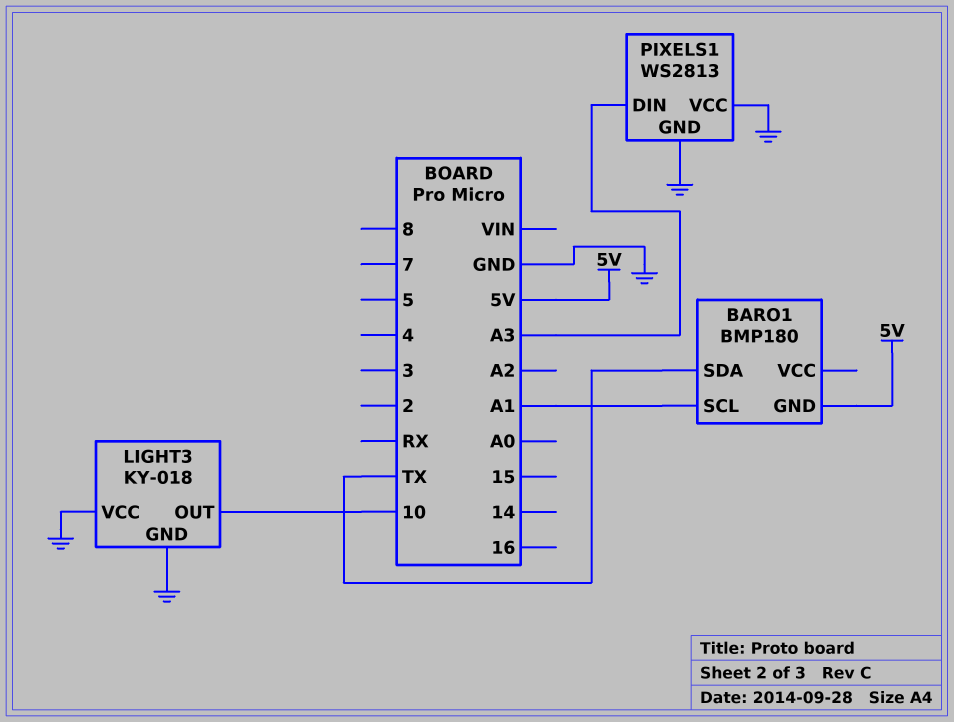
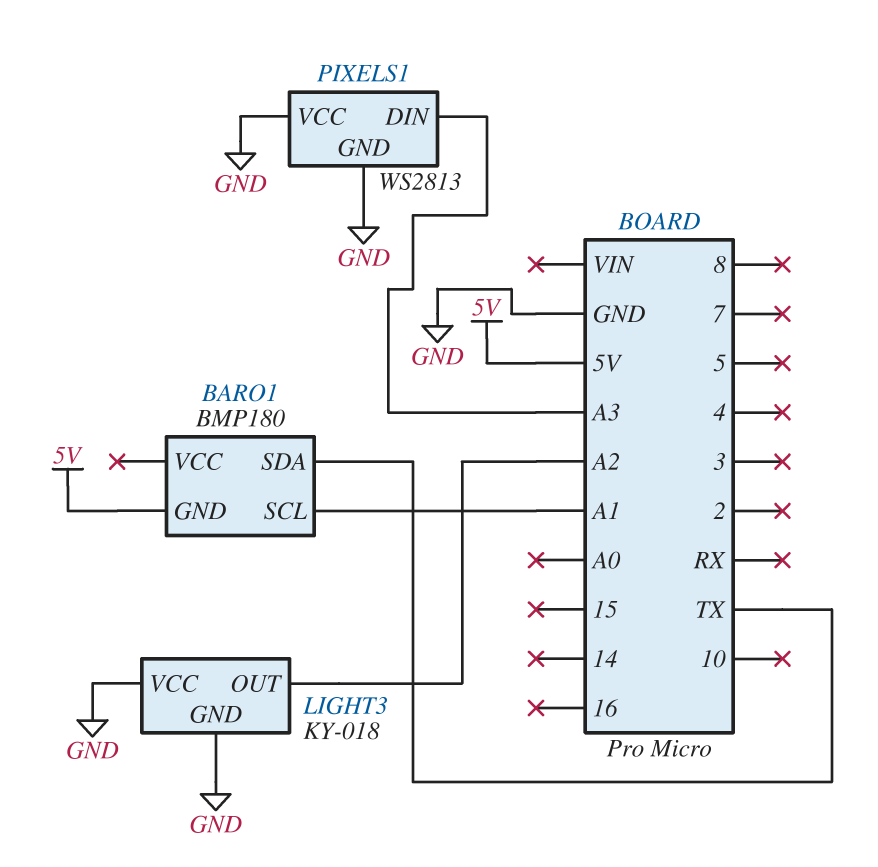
LIGHT3 pin OUT: 10 -> A2

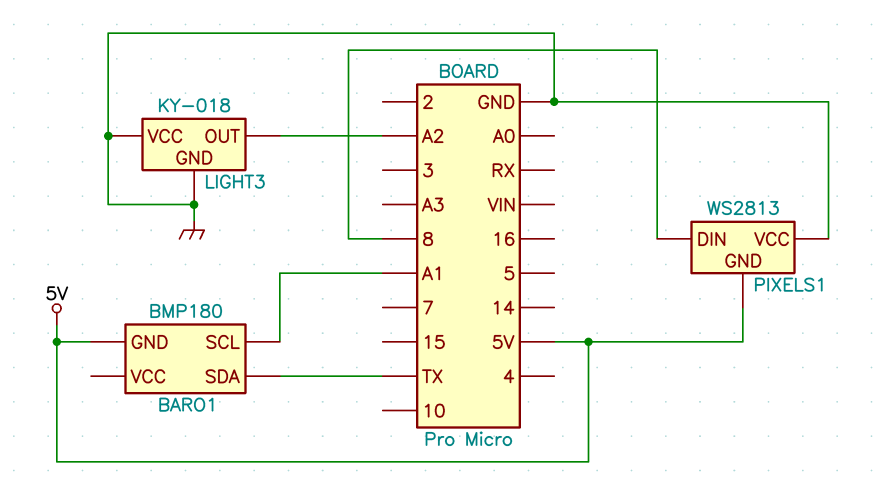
PIXELS1 pin DIN: A3 -> 8
PIXELS1 pin GND: GND -> 5V

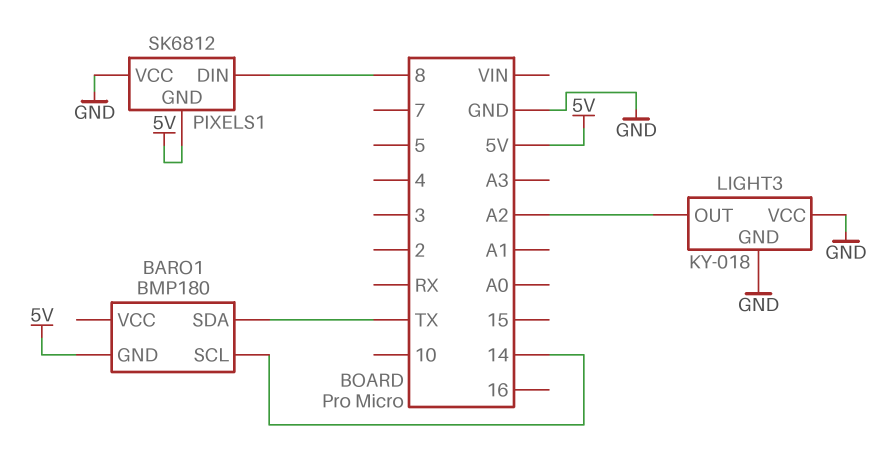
BARO1 pin SCL: A1 -> 14
PIXELS1: WS2813 -> SK6812

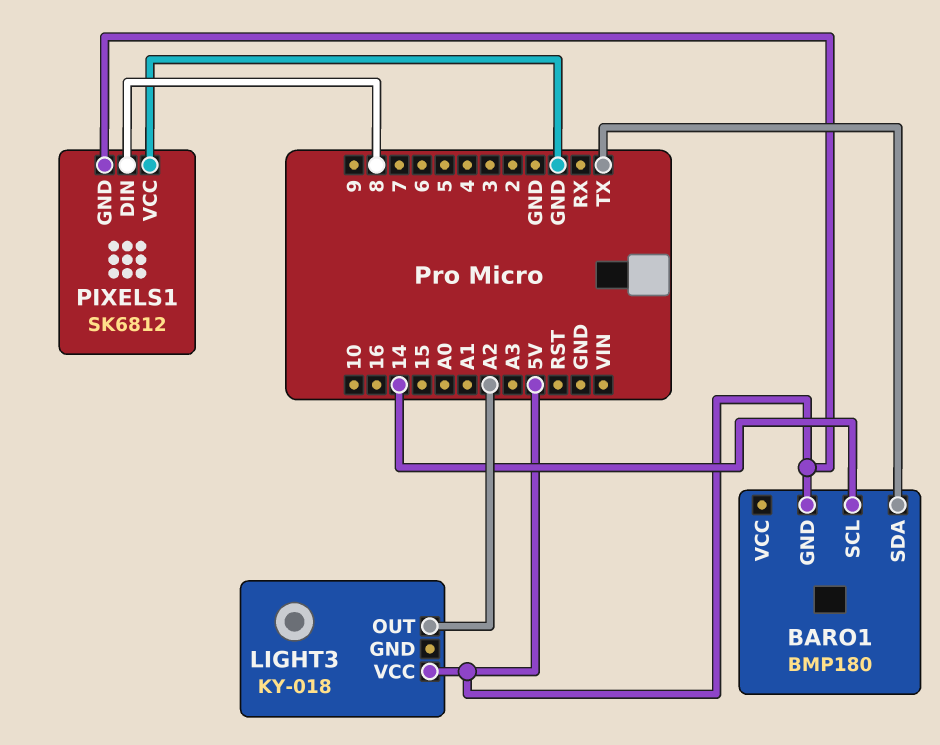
LIGHT3 pin GND: GND -> none
LIGHT3 pin VCC: GND -> 5V

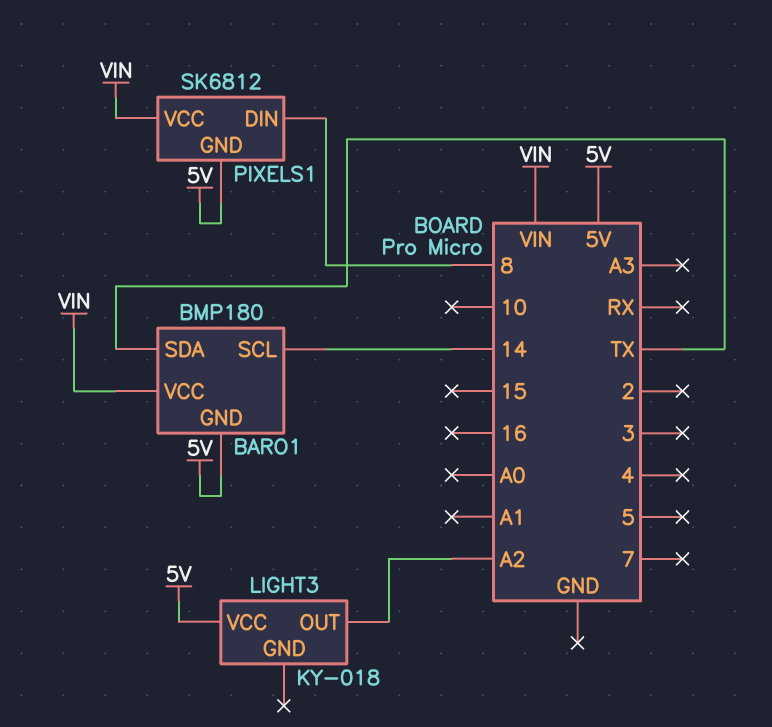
BARO1 pin VCC: none -> VIN
PIXELS1 pin VCC: GND -> VIN

